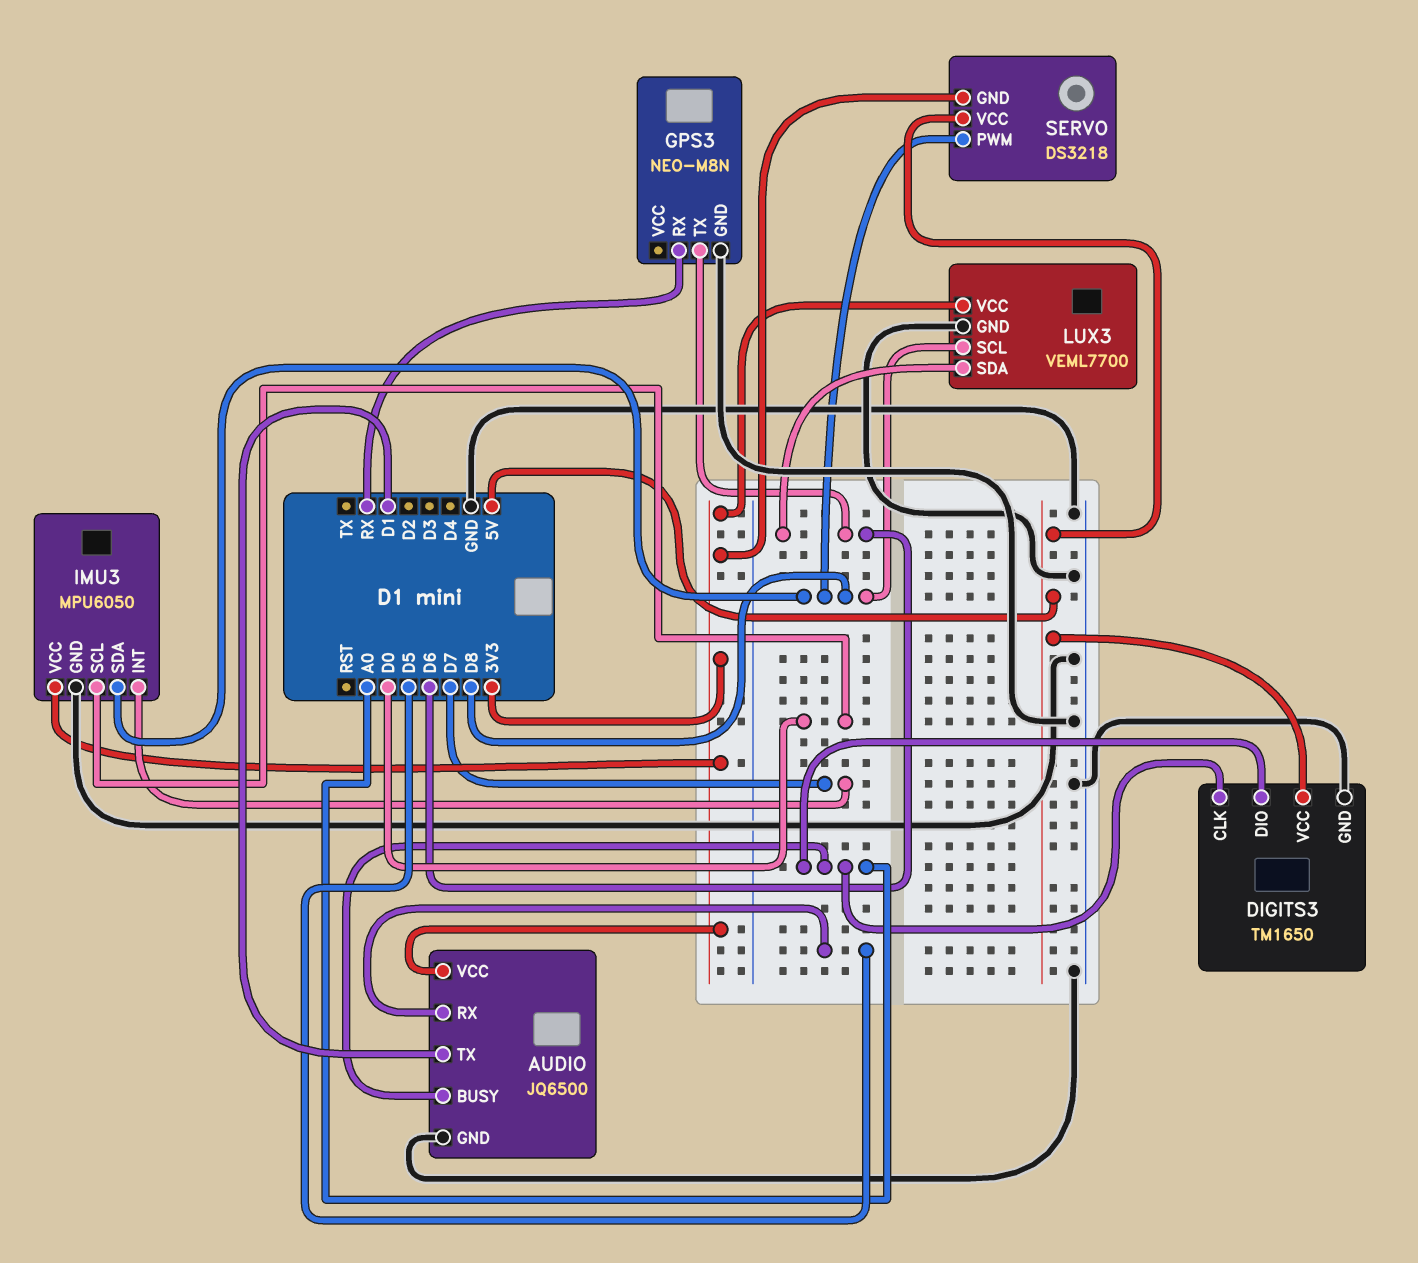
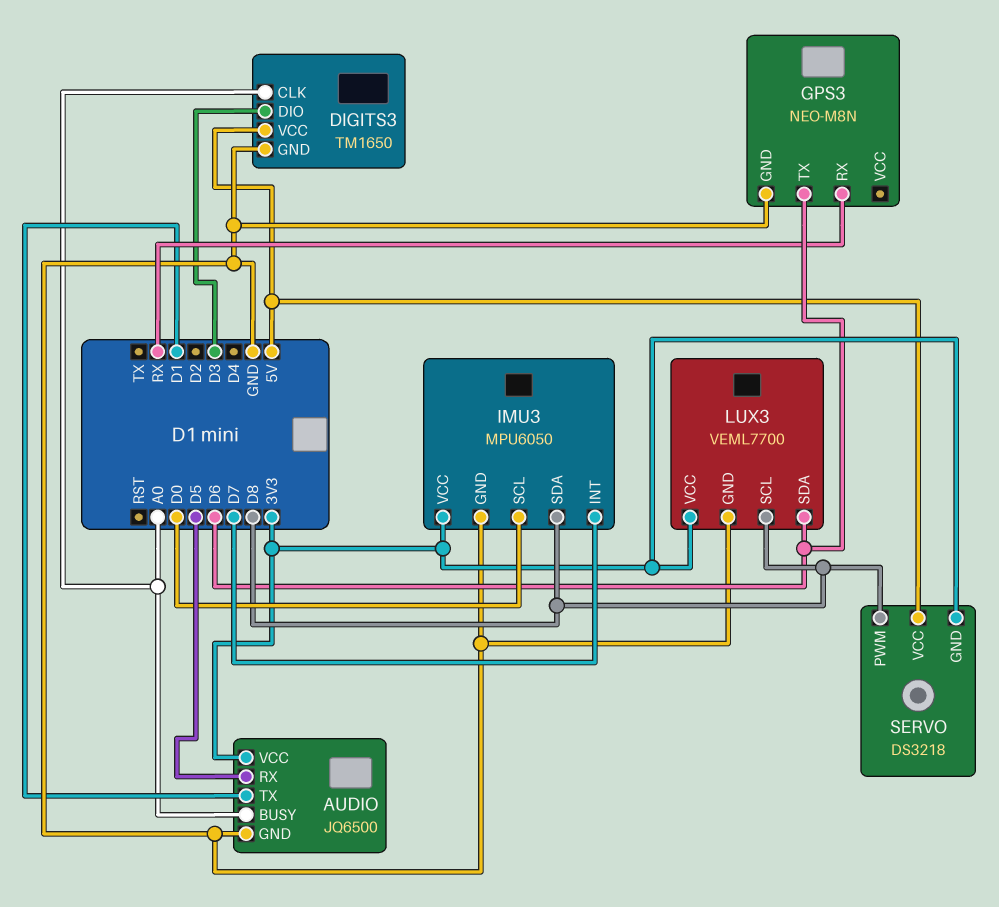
DIGITS3 pin DIO: A0 -> D3

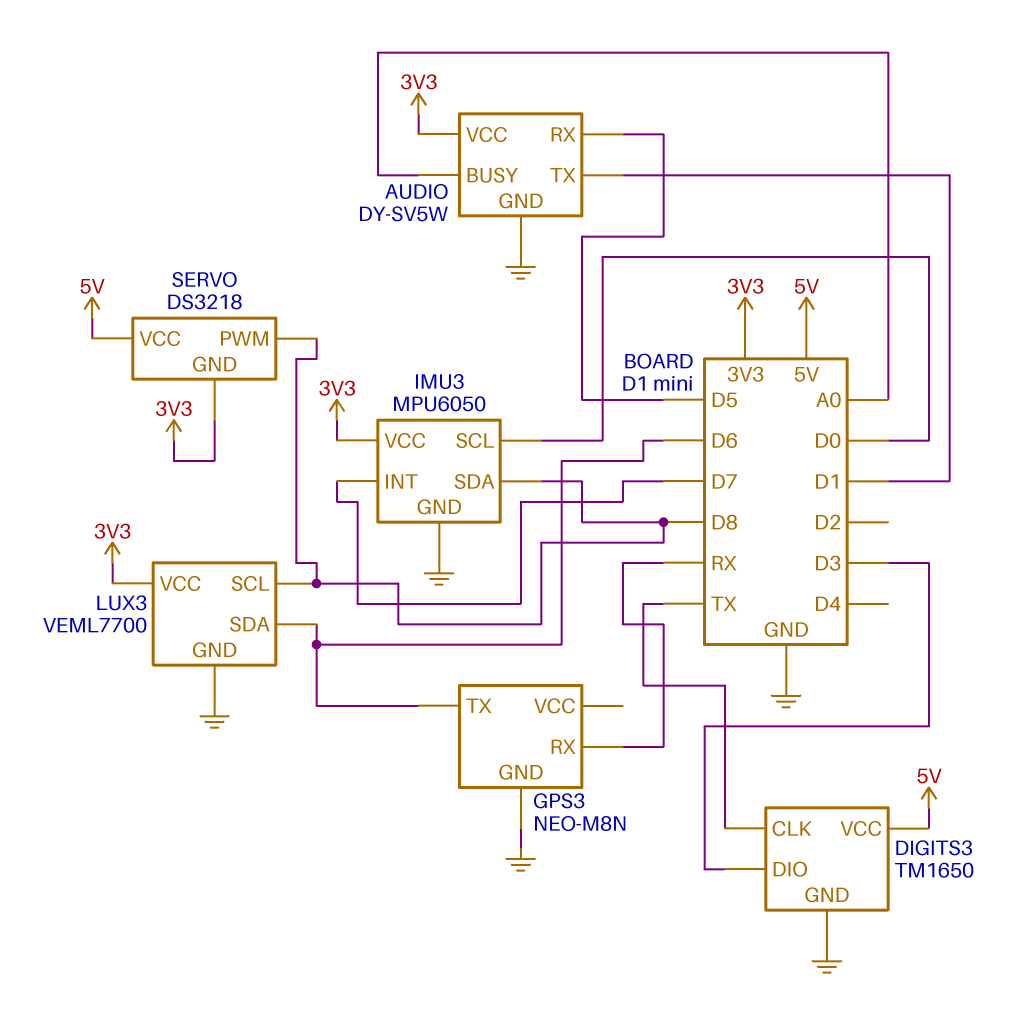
AUDIO: JQ6500 -> DY-SV5W
DIGITS3 pin CLK: A0 -> TX

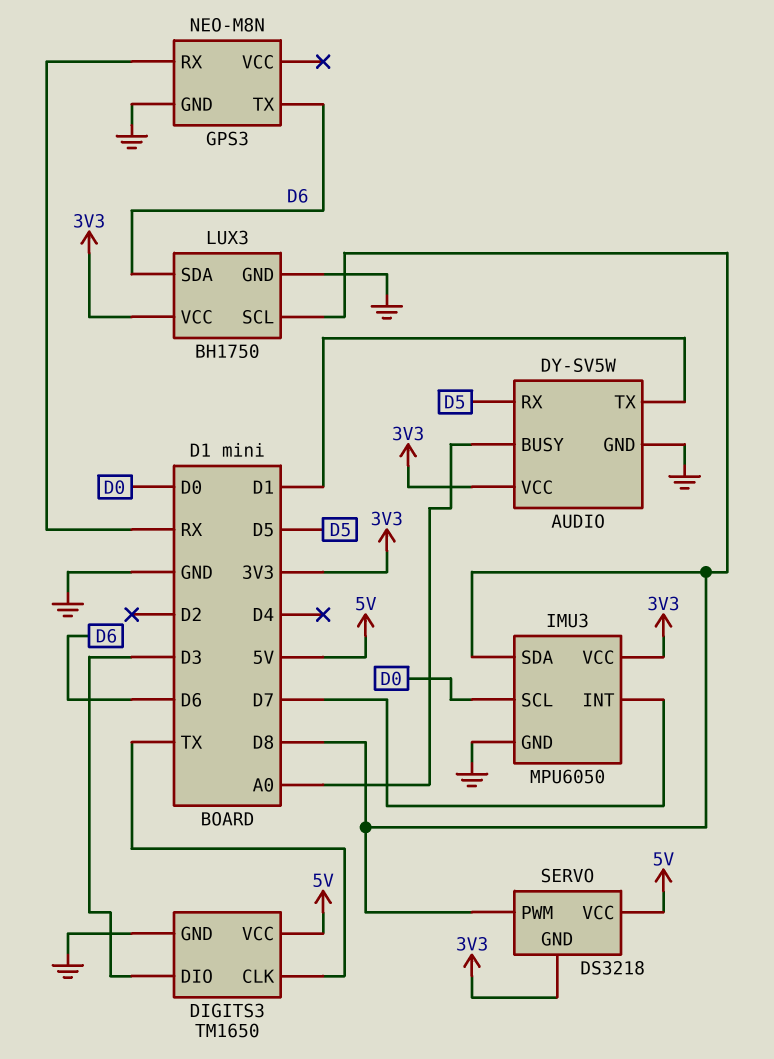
LUX3: VEML7700 -> BH1750

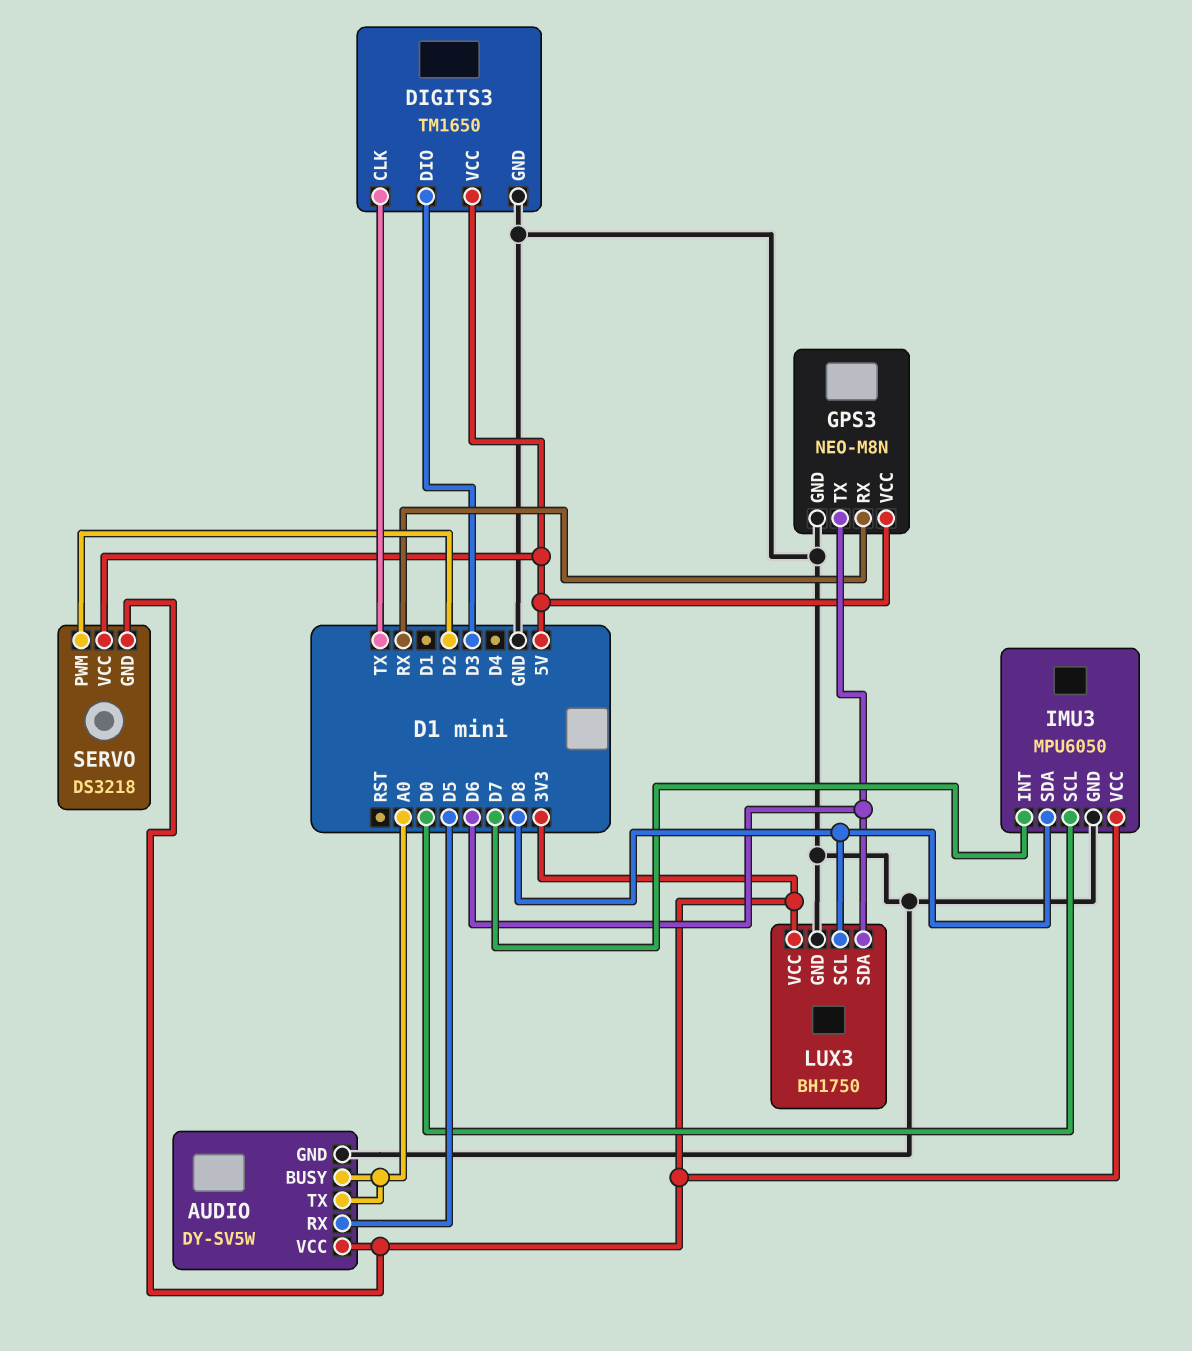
AUDIO pin TX: D1 -> A0
GPS3 pin VCC: none -> 5V
SERVO pin PWM: D8 -> D2

